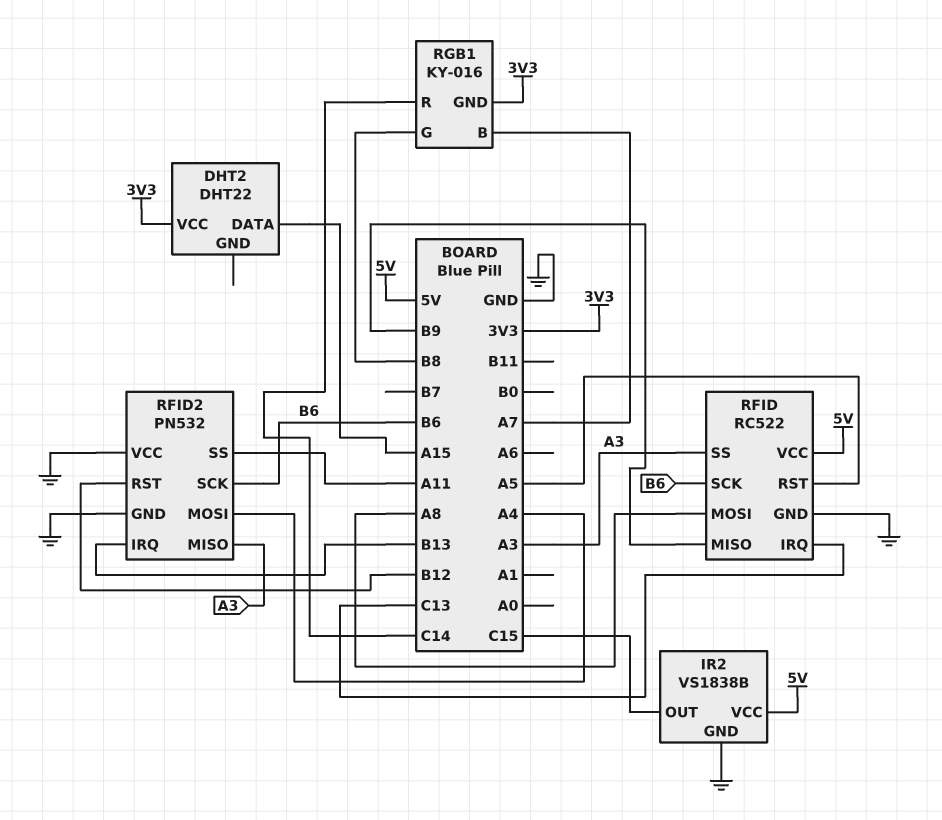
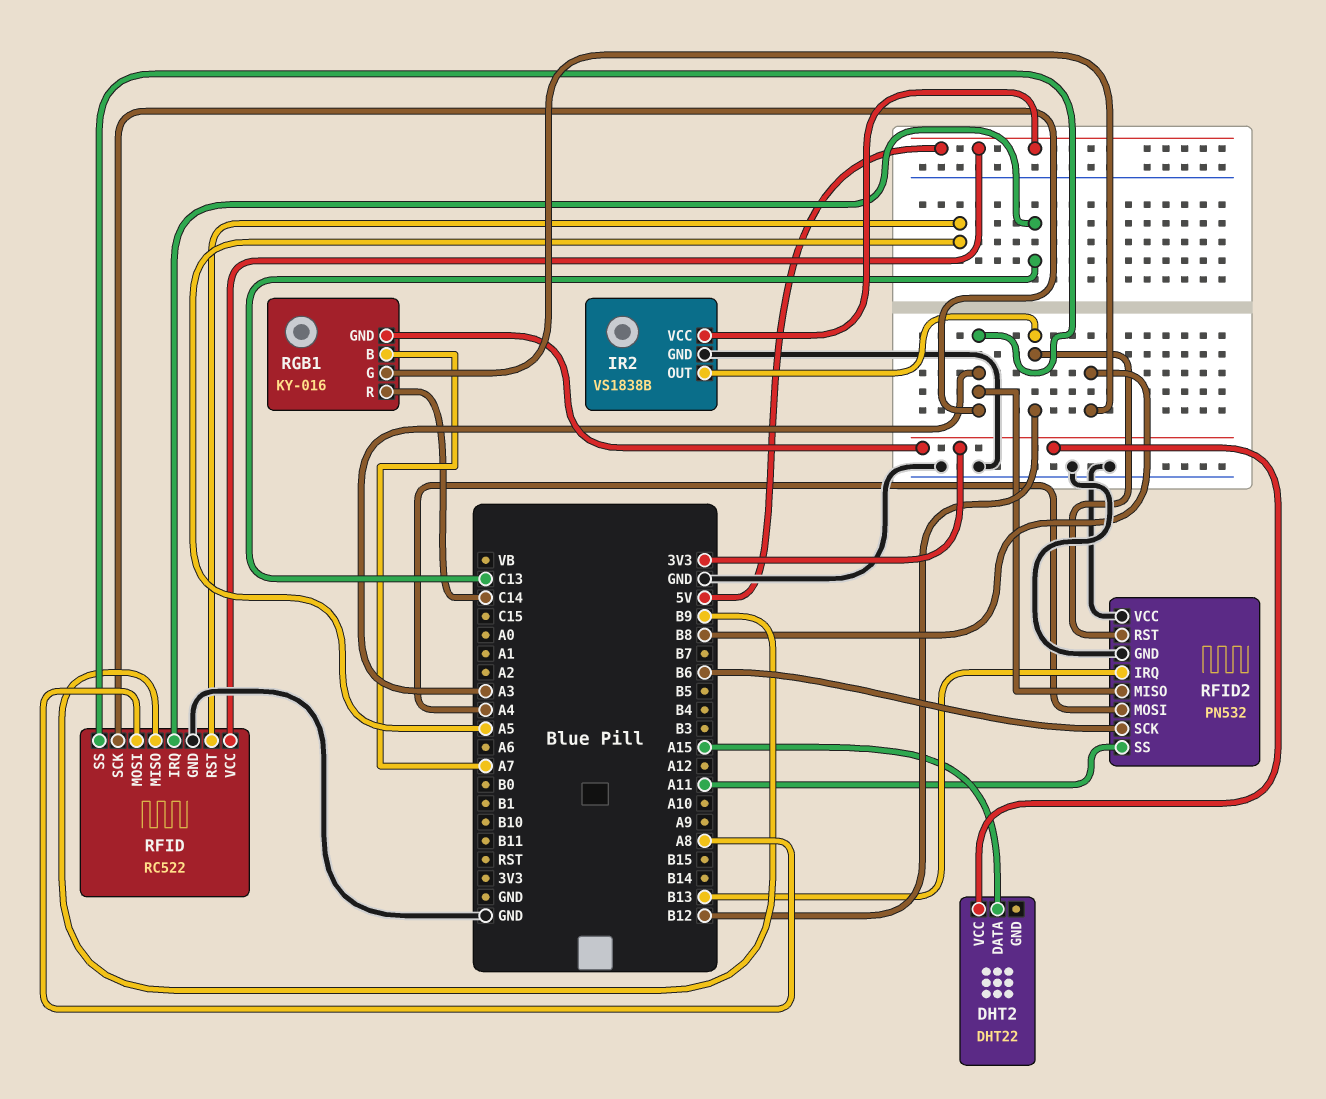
IR2 pin OUT: C15 -> B12
RFID pin SCK: B6 -> A3

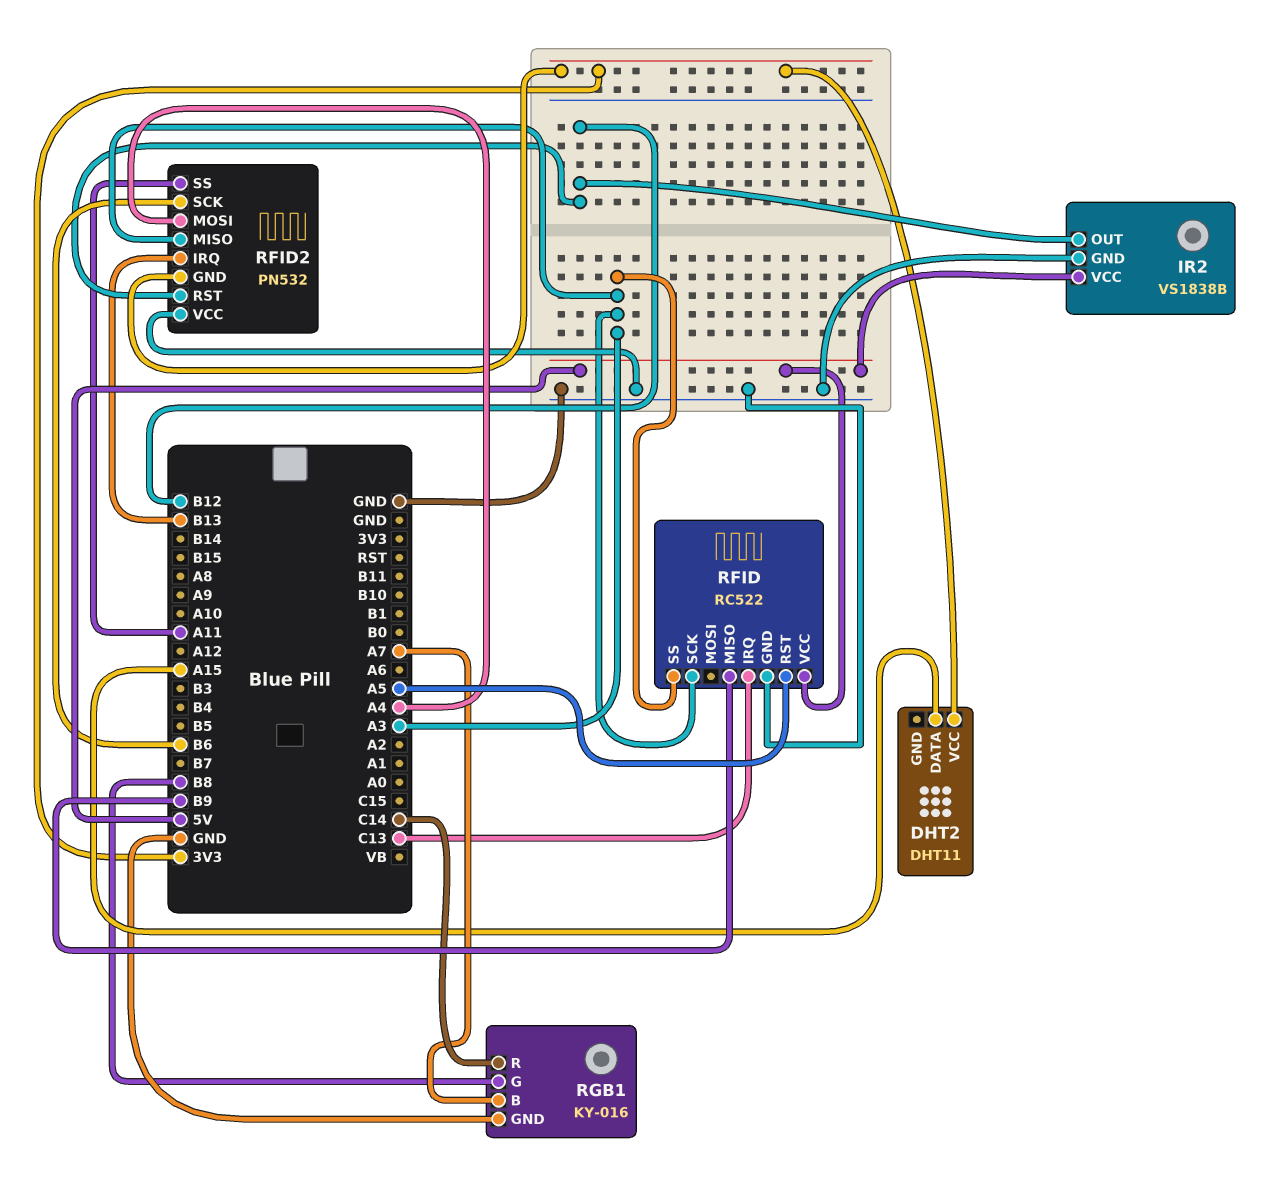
DHT2: DHT22 -> DHT11
RFID pin MOSI: A8 -> none
RFID2 pin GND: GND -> 3V3
RGB1 pin GND: 3V3 -> GND

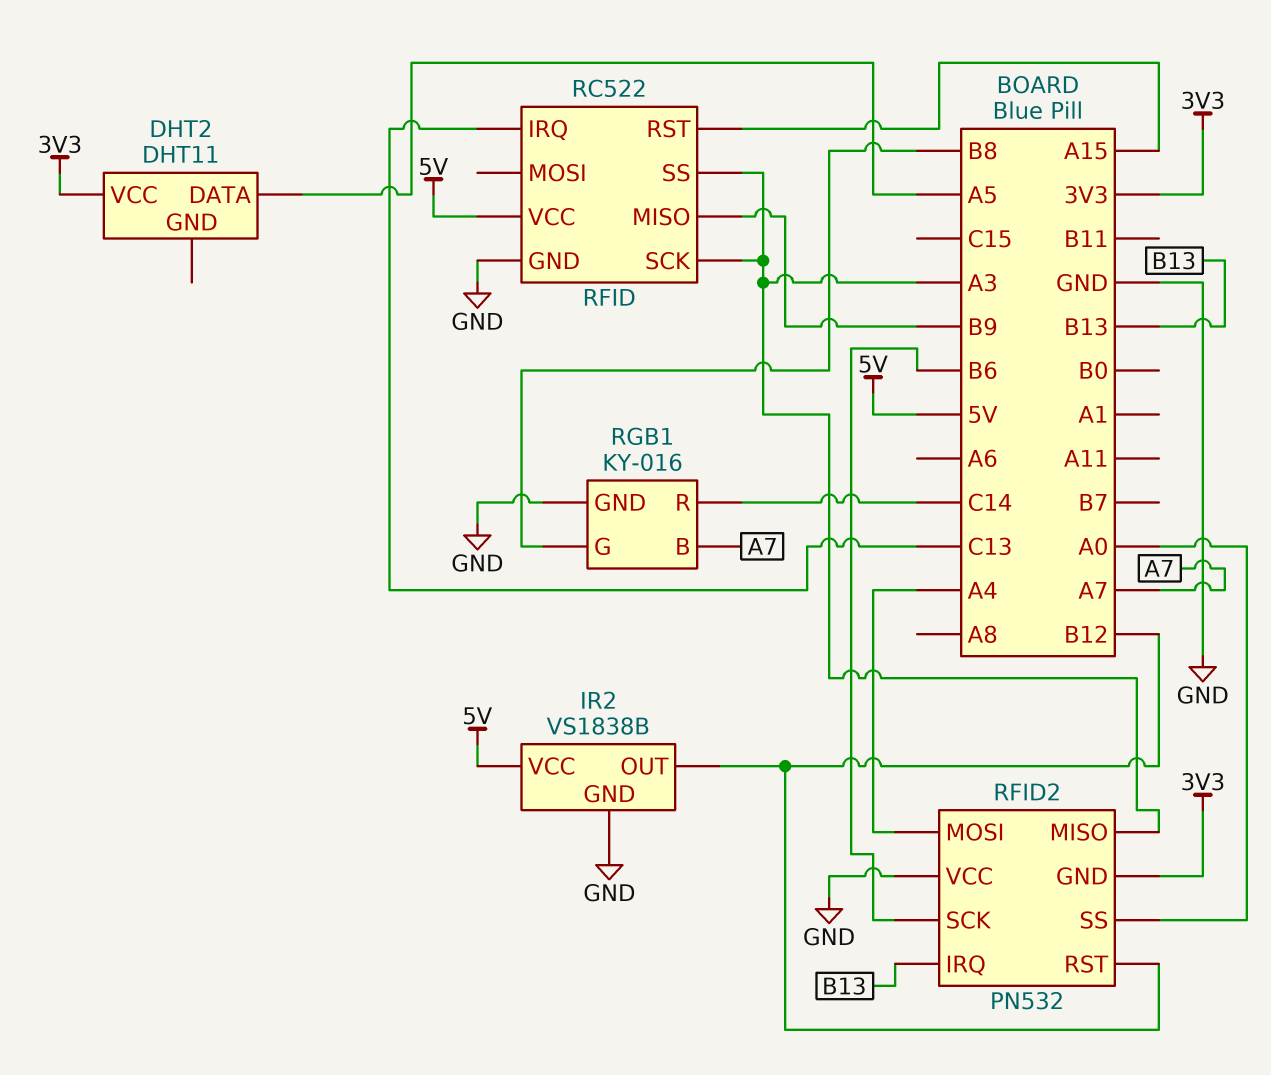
DHT2 pin DATA: A15 -> A5
RFID pin RST: A5 -> A15
RFID2 pin SS: A11 -> A0

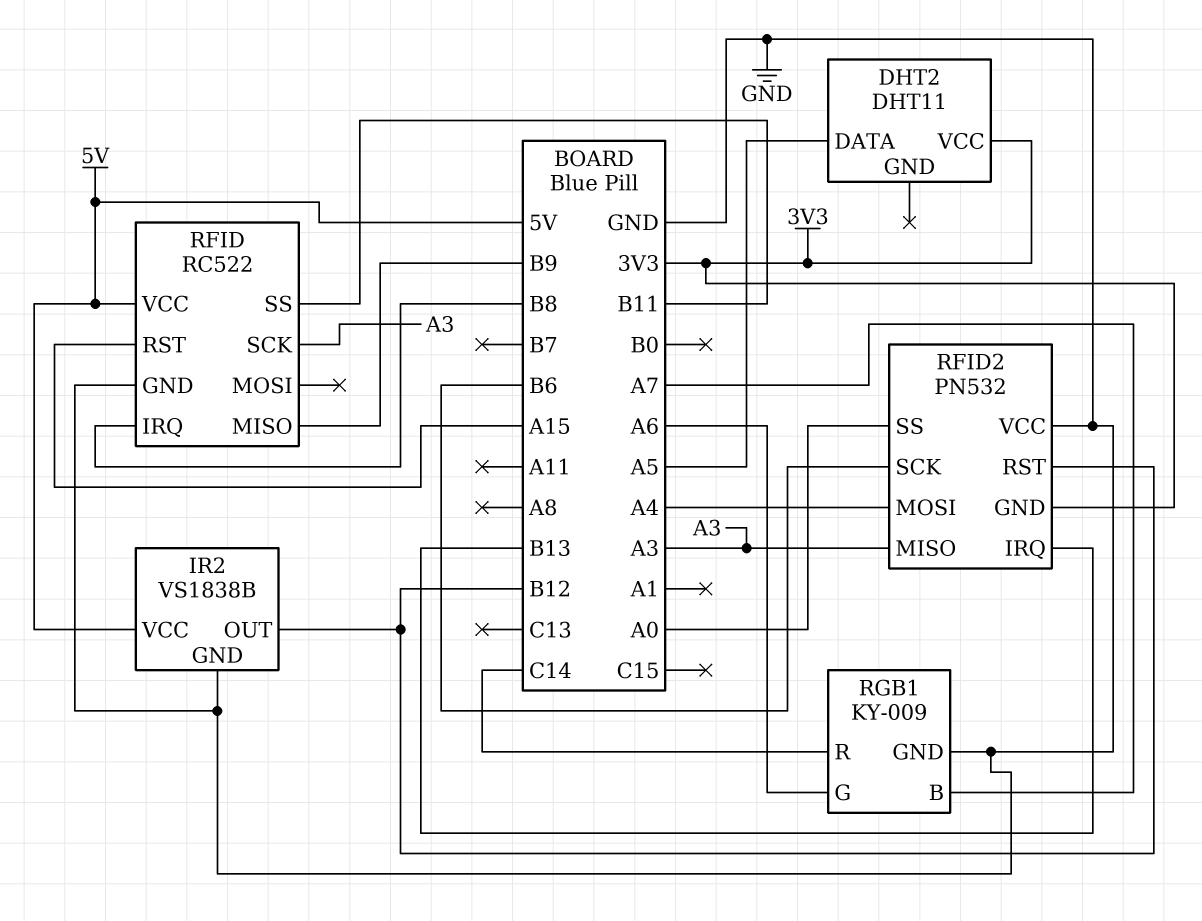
RFID pin IRQ: C13 -> B8
RFID pin SS: A3 -> B11
RGB1: KY-016 -> KY-009
RGB1 pin G: B8 -> A6

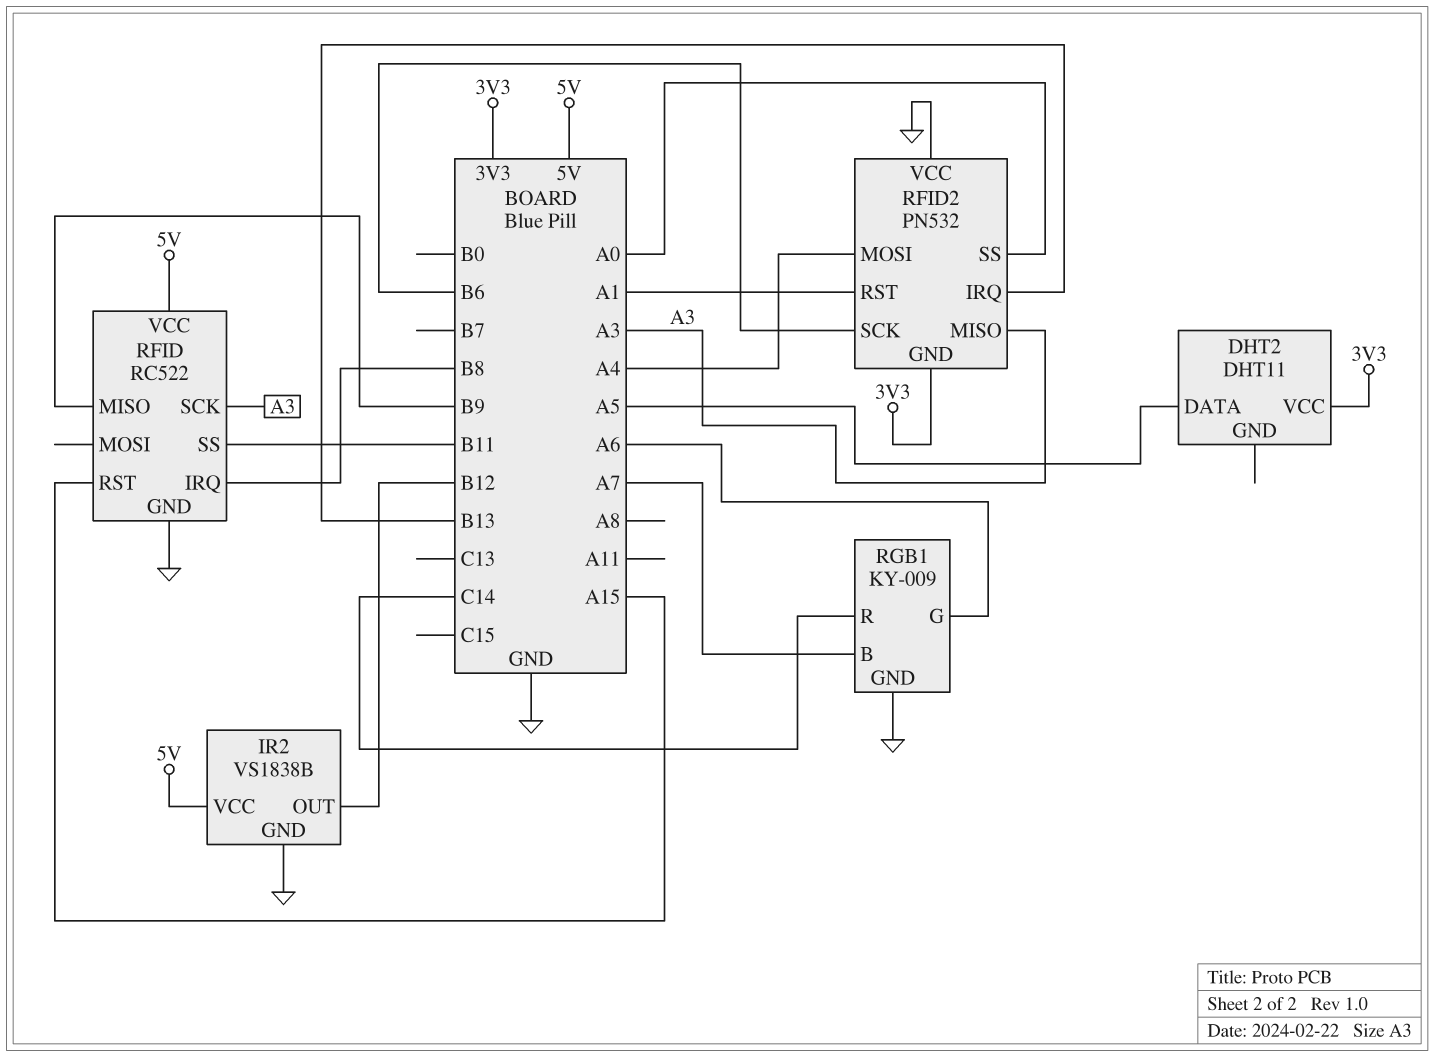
RFID2 pin RST: B12 -> A1

